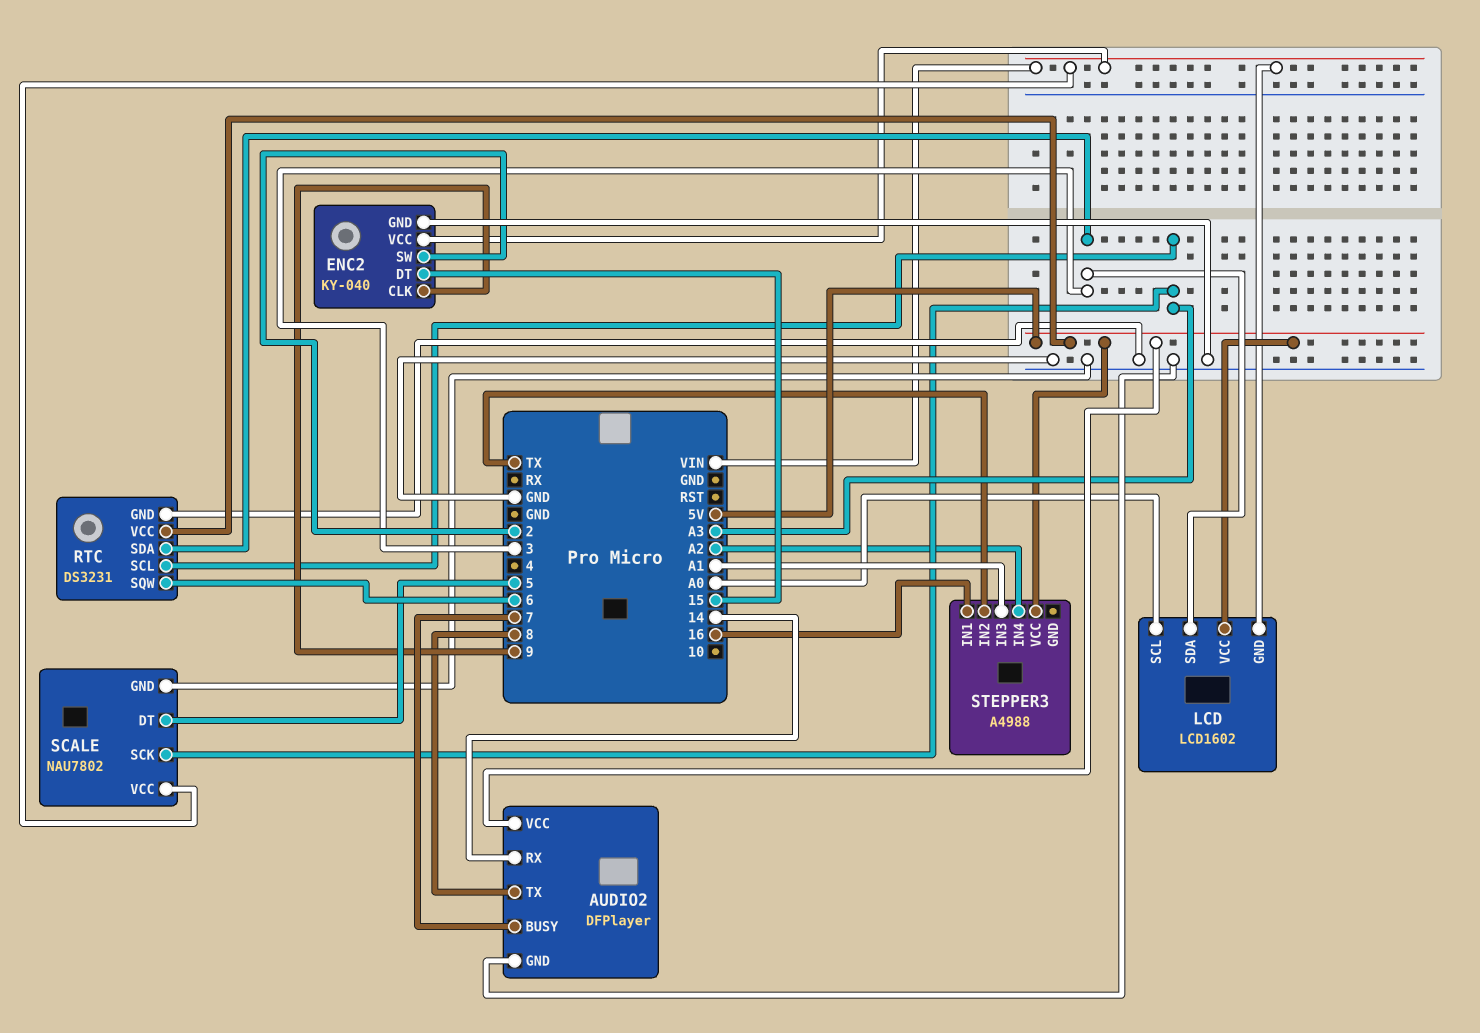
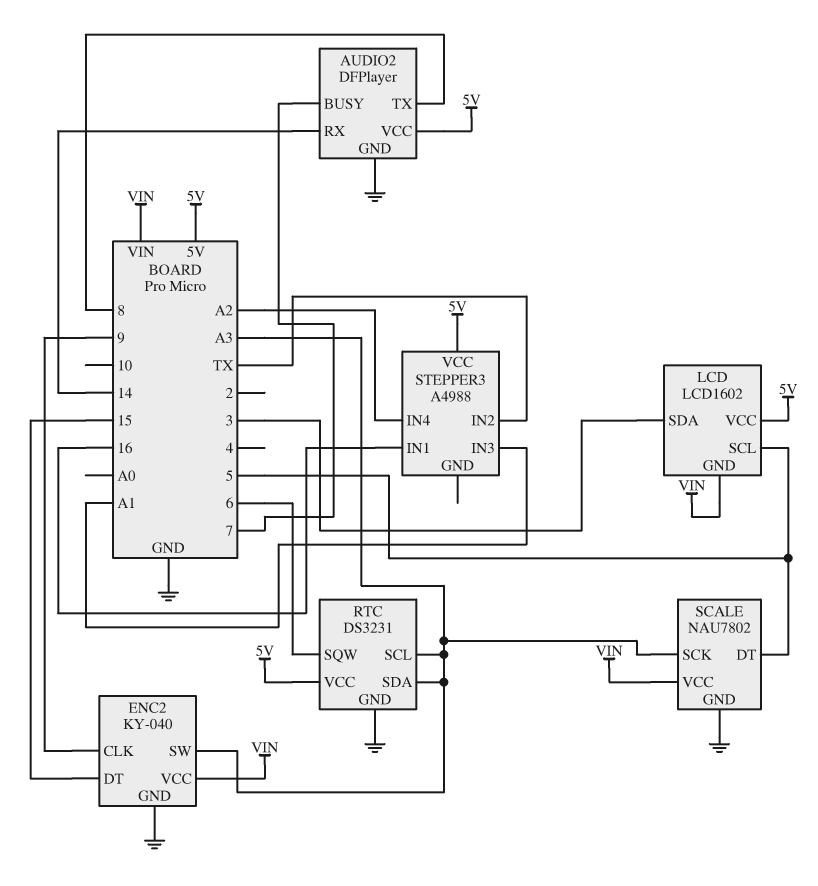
ENC2 pin SW: 2 -> A3
LCD pin SCL: A0 -> 5
RTC pin SDA: 3 -> A3

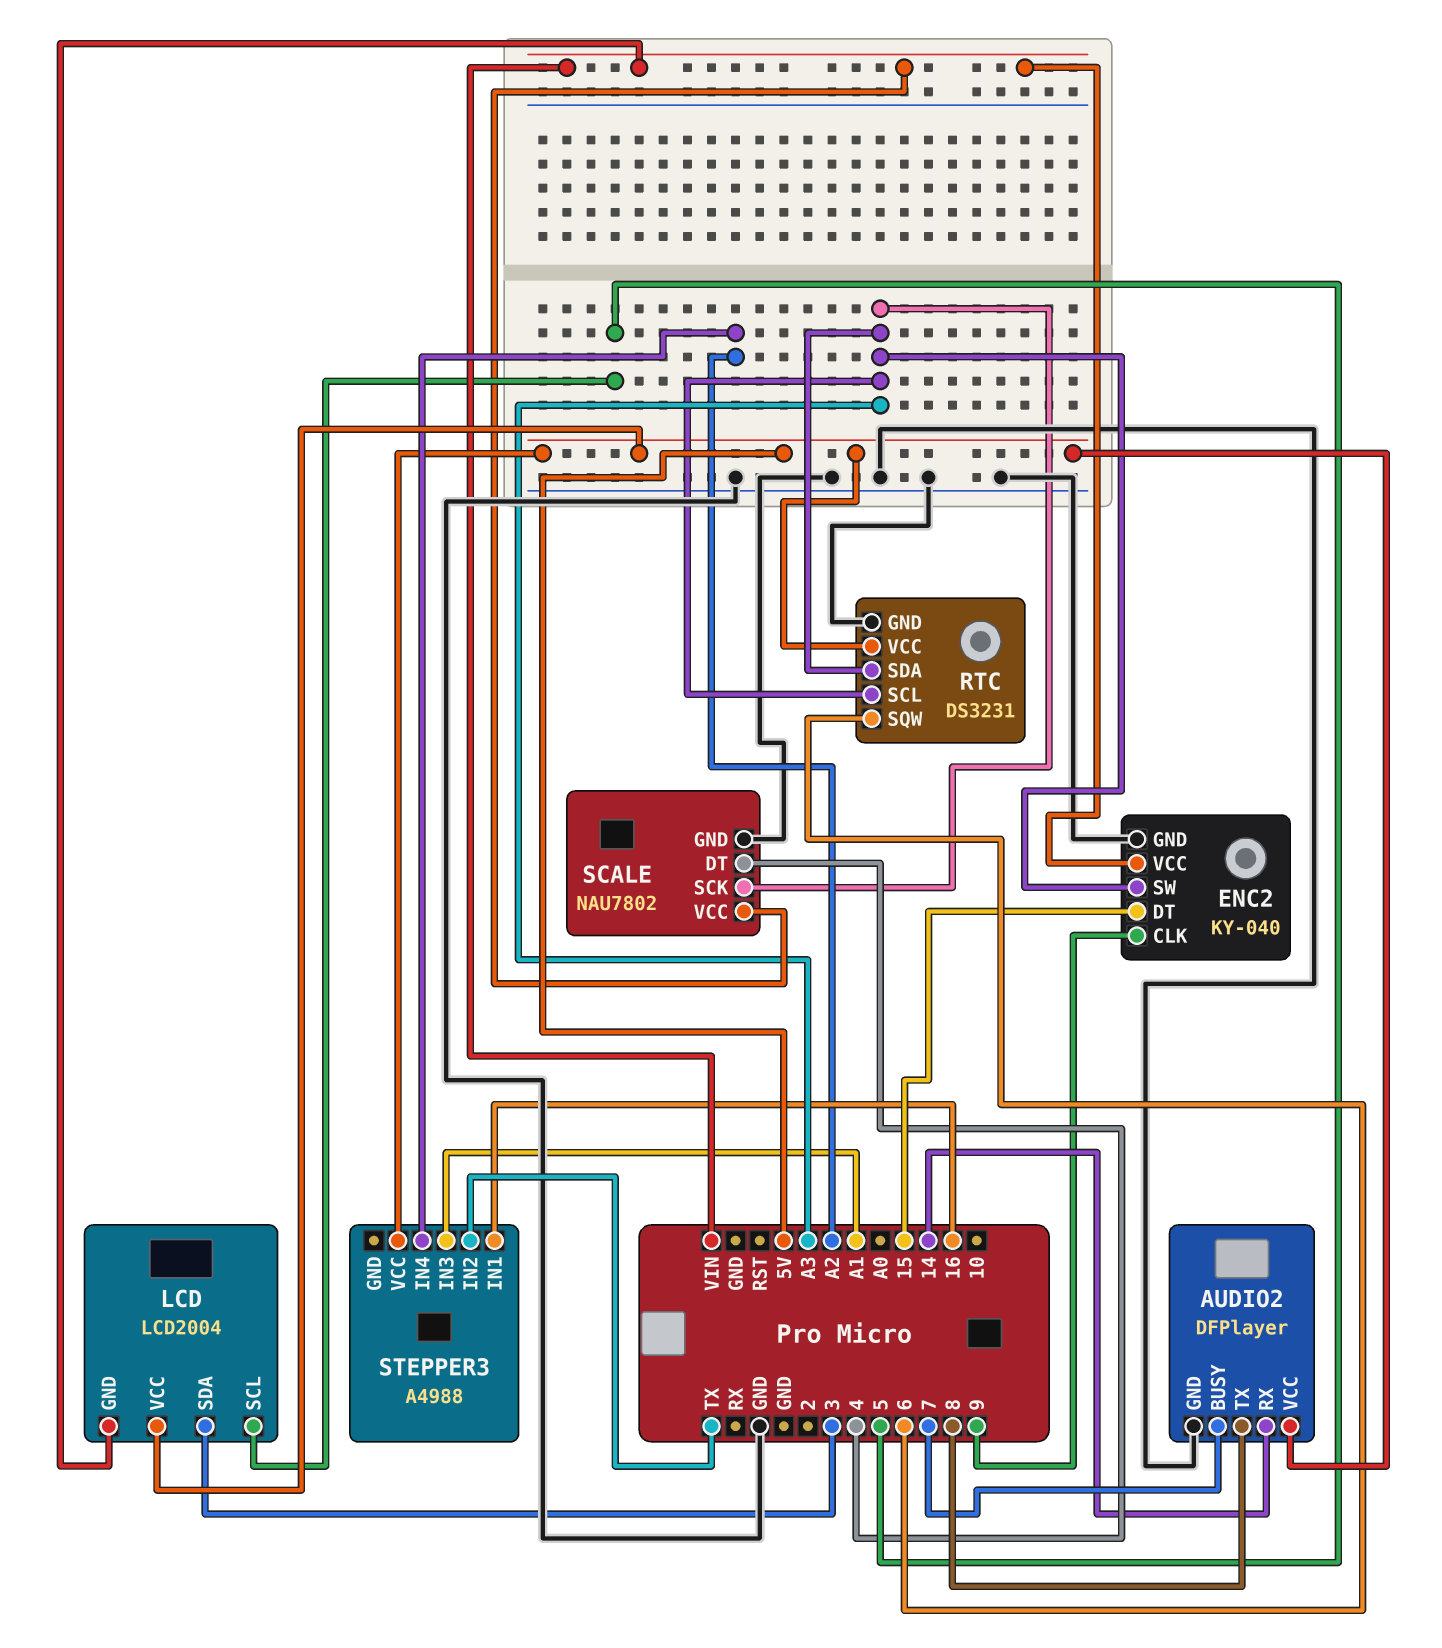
LCD: LCD1602 -> LCD2004
SCALE pin DT: 5 -> 4

